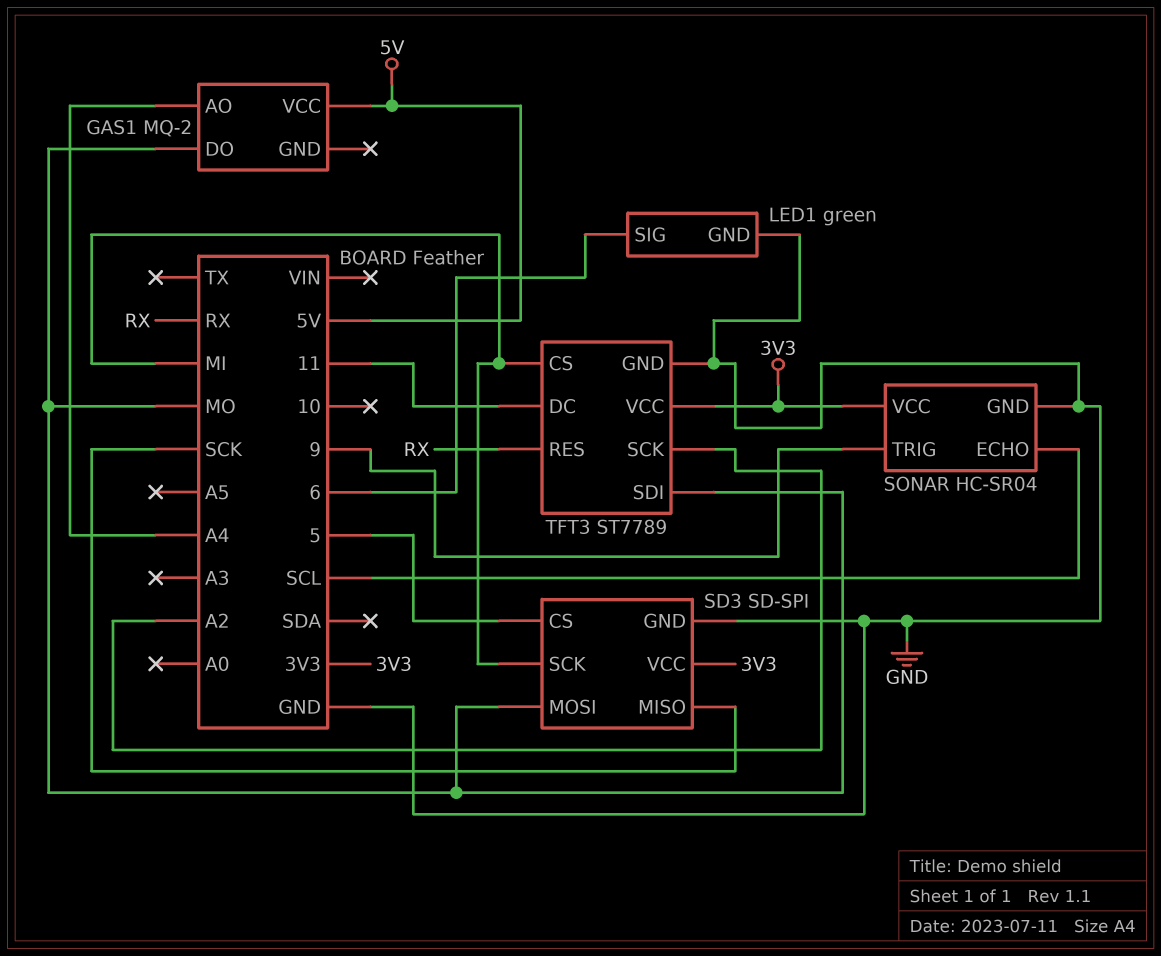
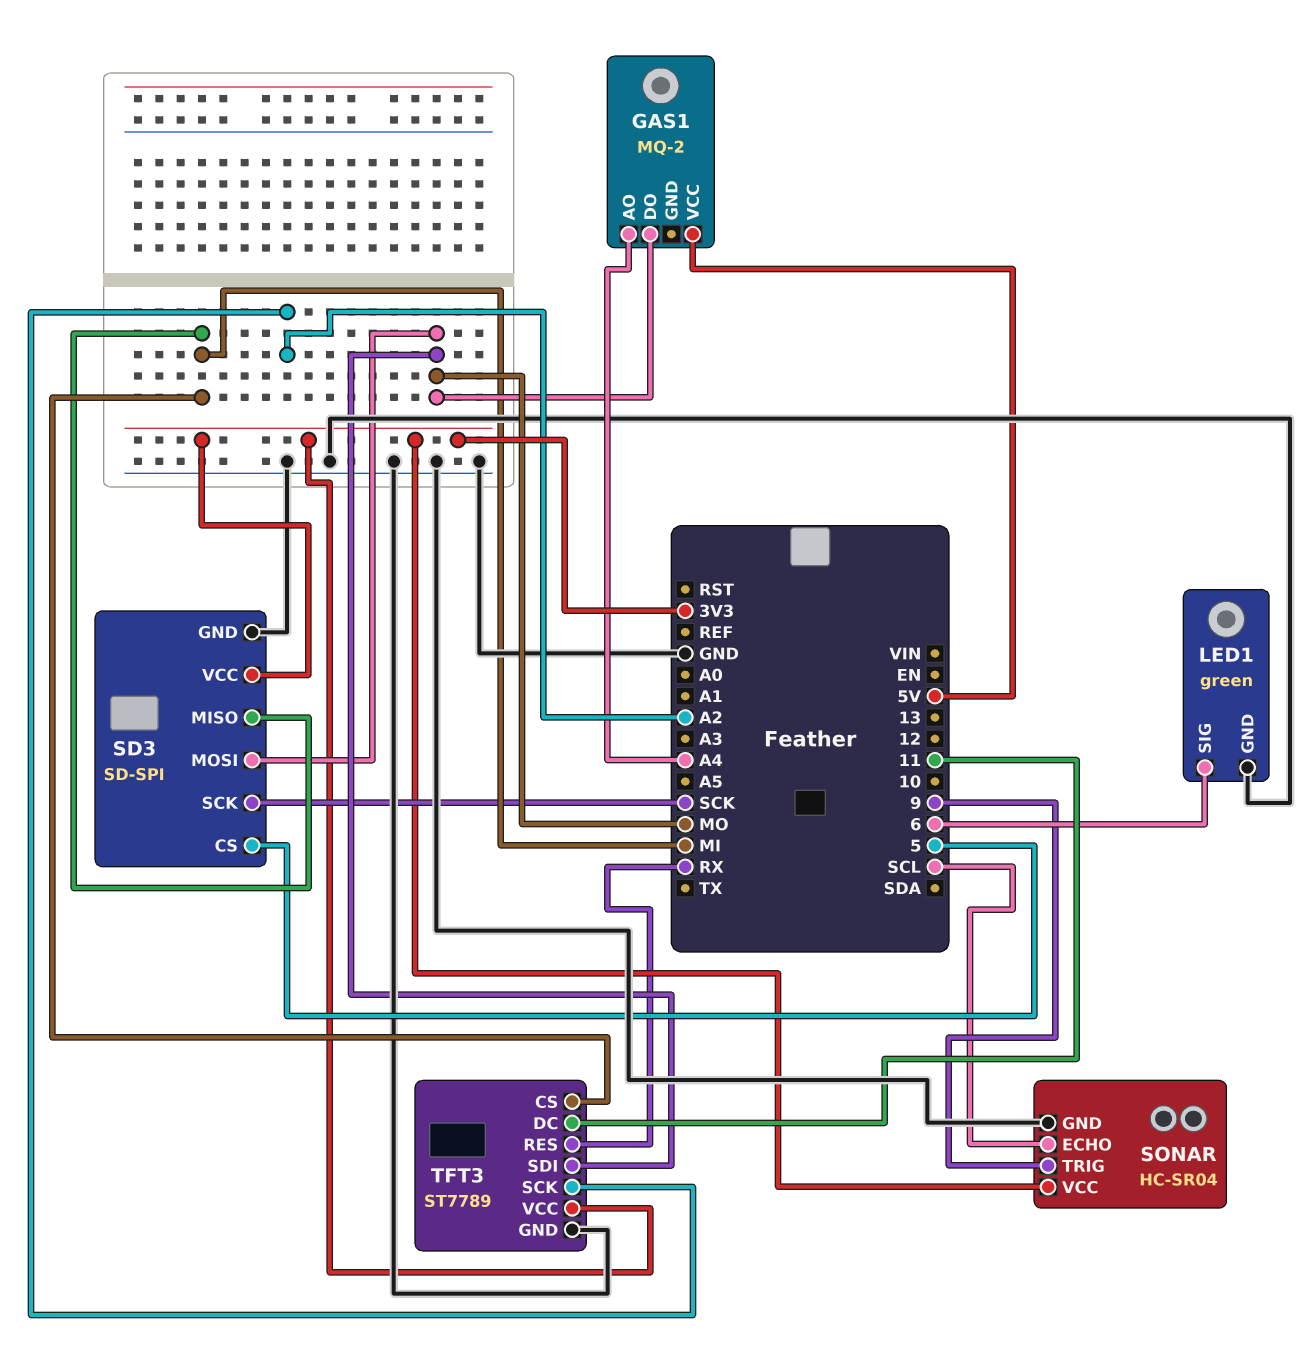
SD3 pin MISO: SCK -> MI
SD3 pin SCK: MI -> SCK

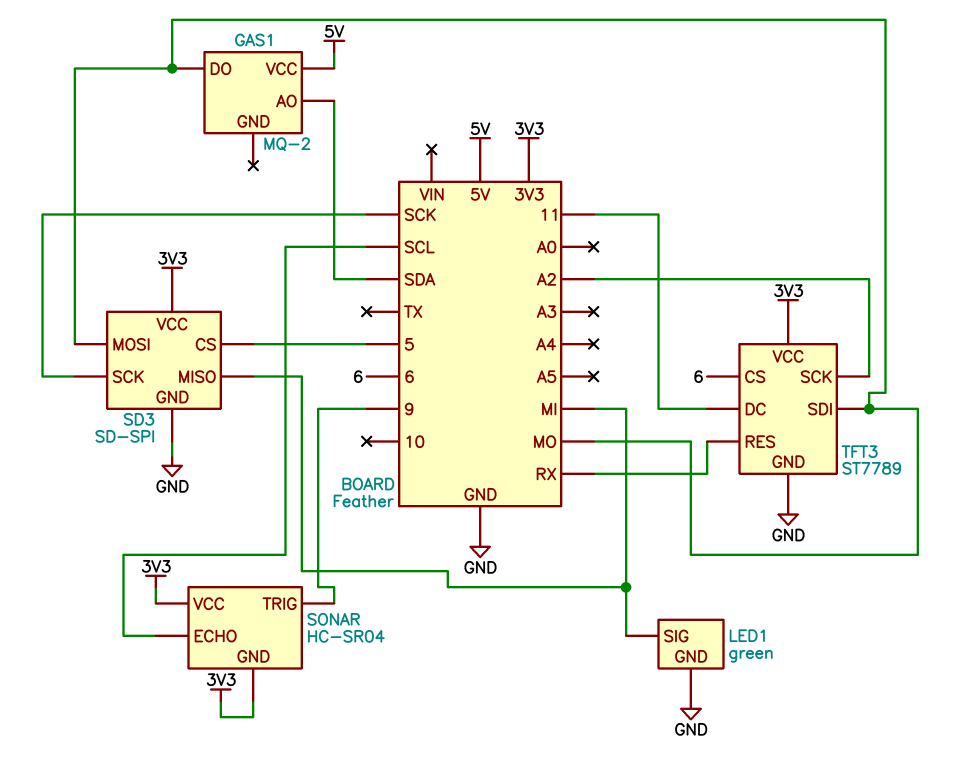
GAS1 pin AO: A4 -> SDA
LED1 pin SIG: 6 -> MI
SONAR pin GND: GND -> 3V3
TFT3 pin CS: MI -> 6

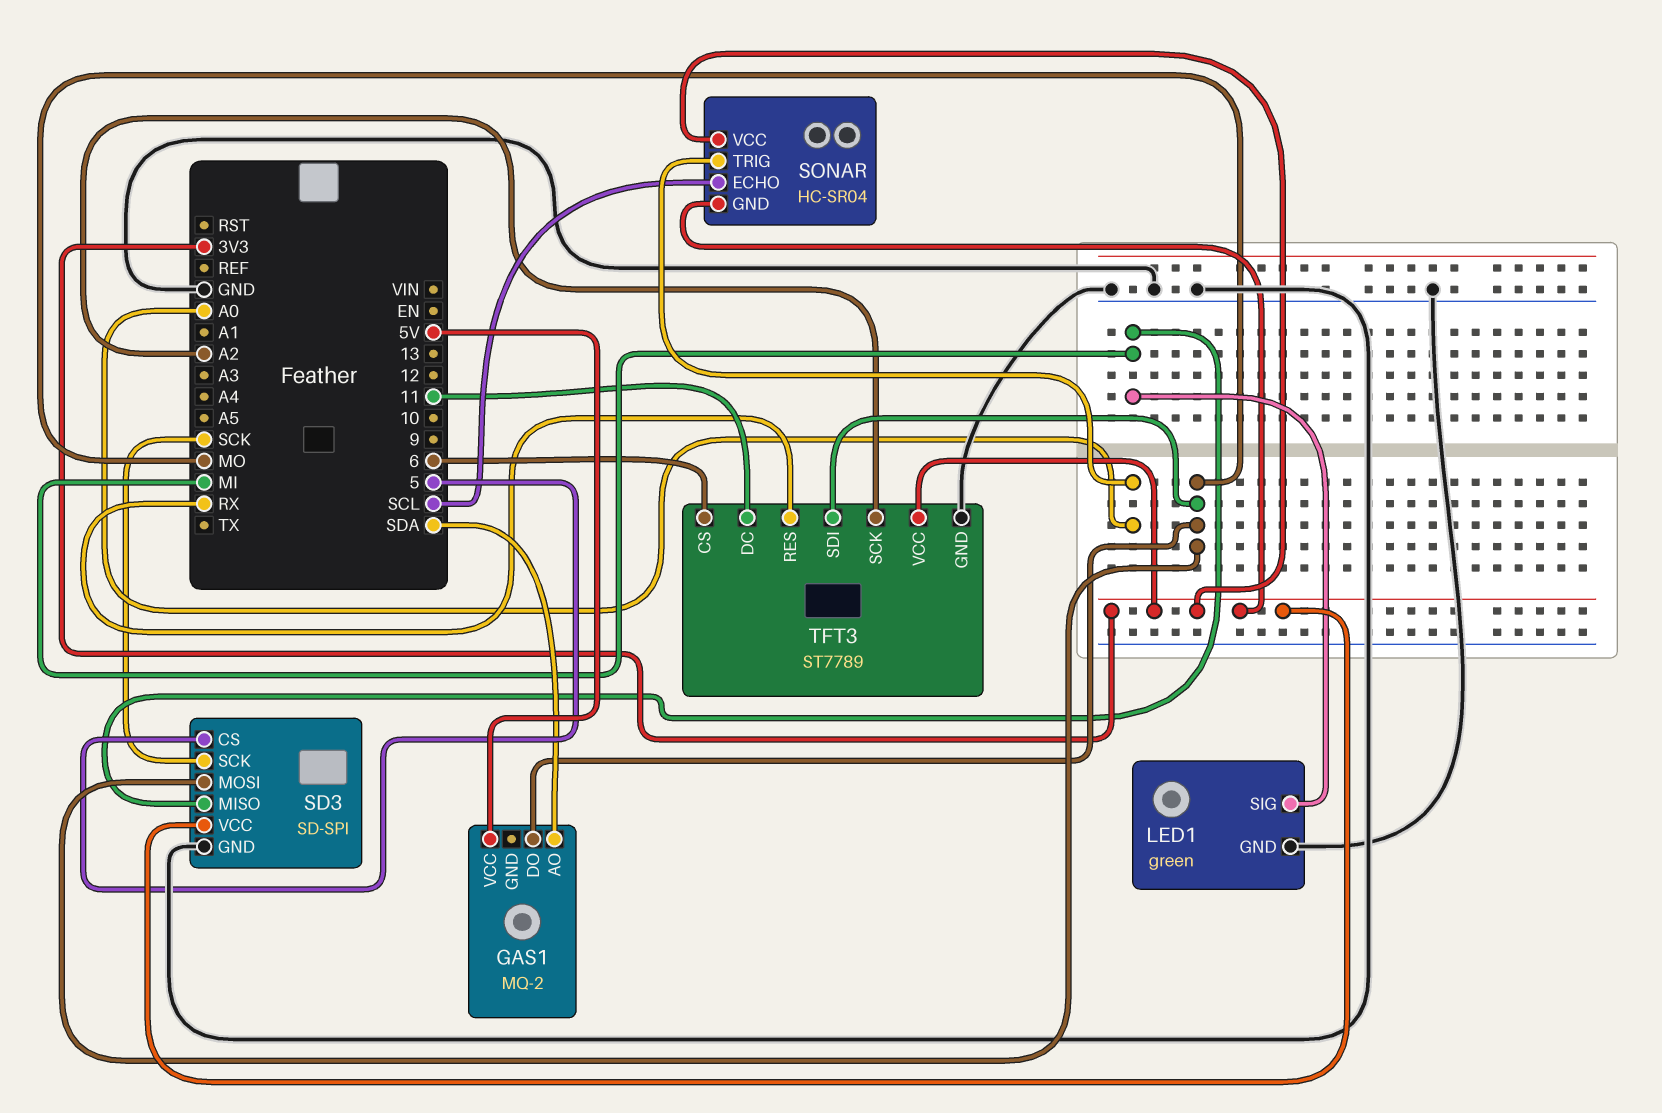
SONAR pin TRIG: 9 -> A0

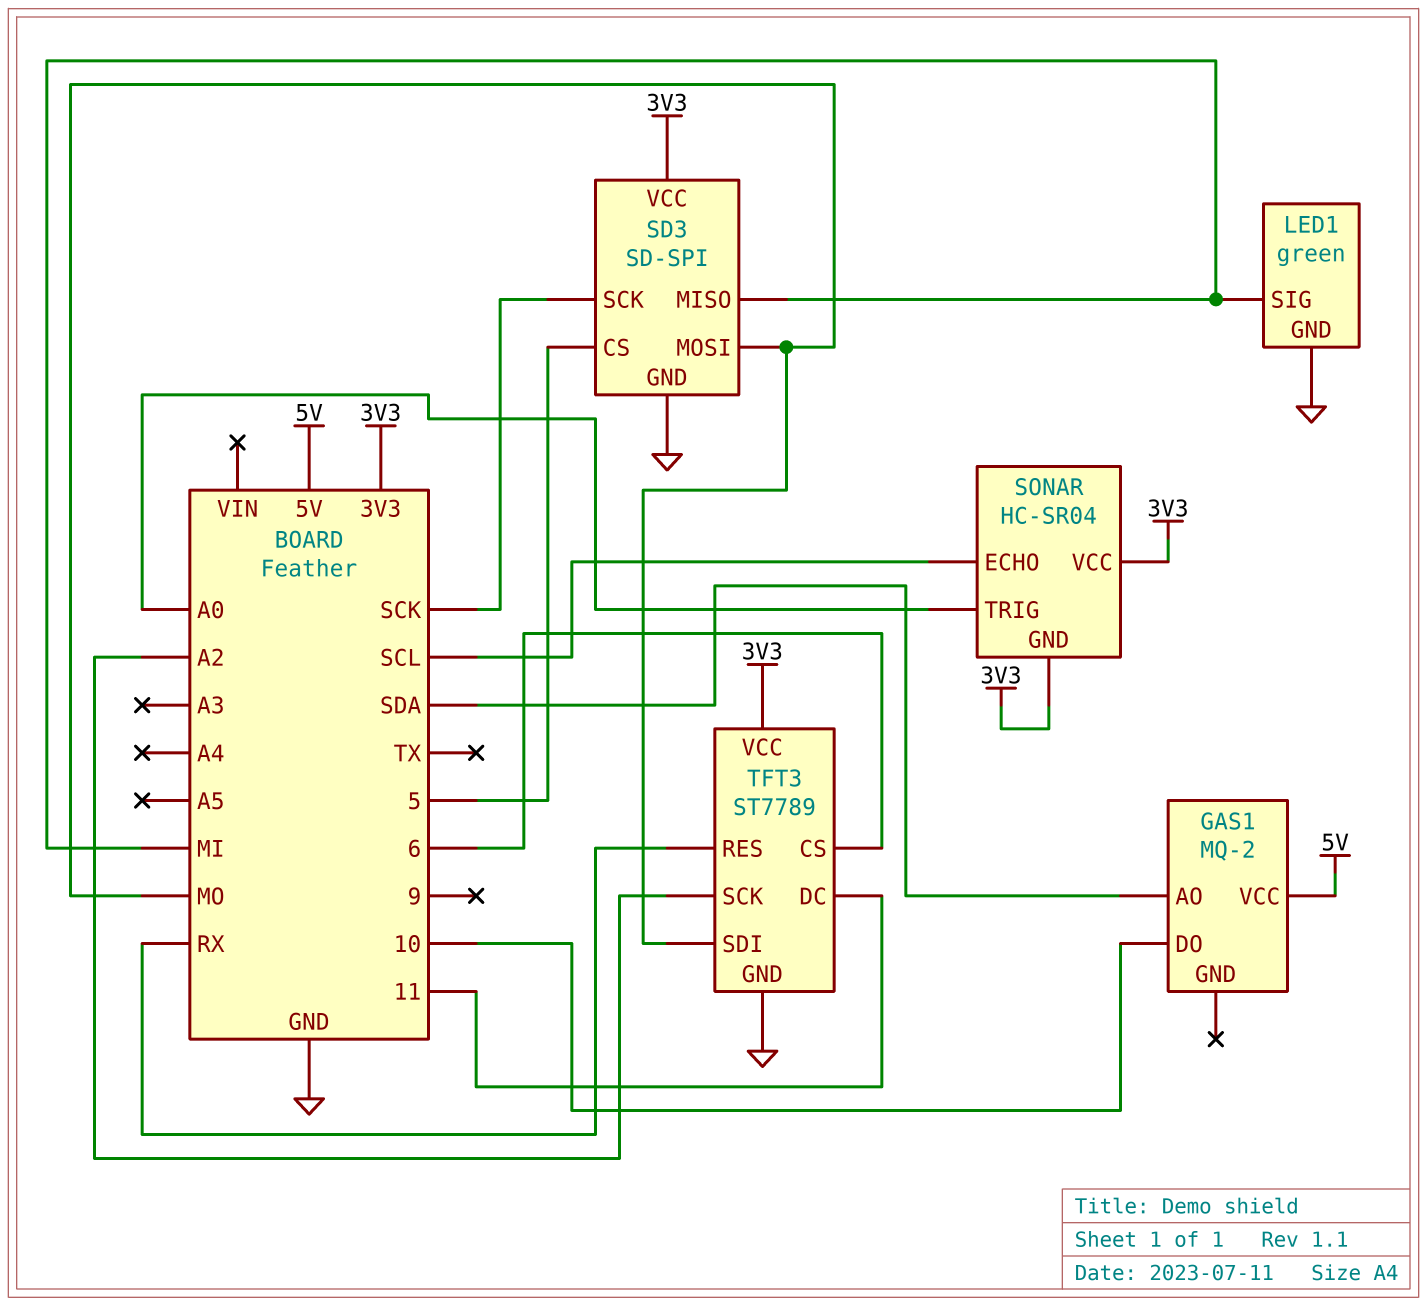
GAS1 pin DO: MO -> 10

